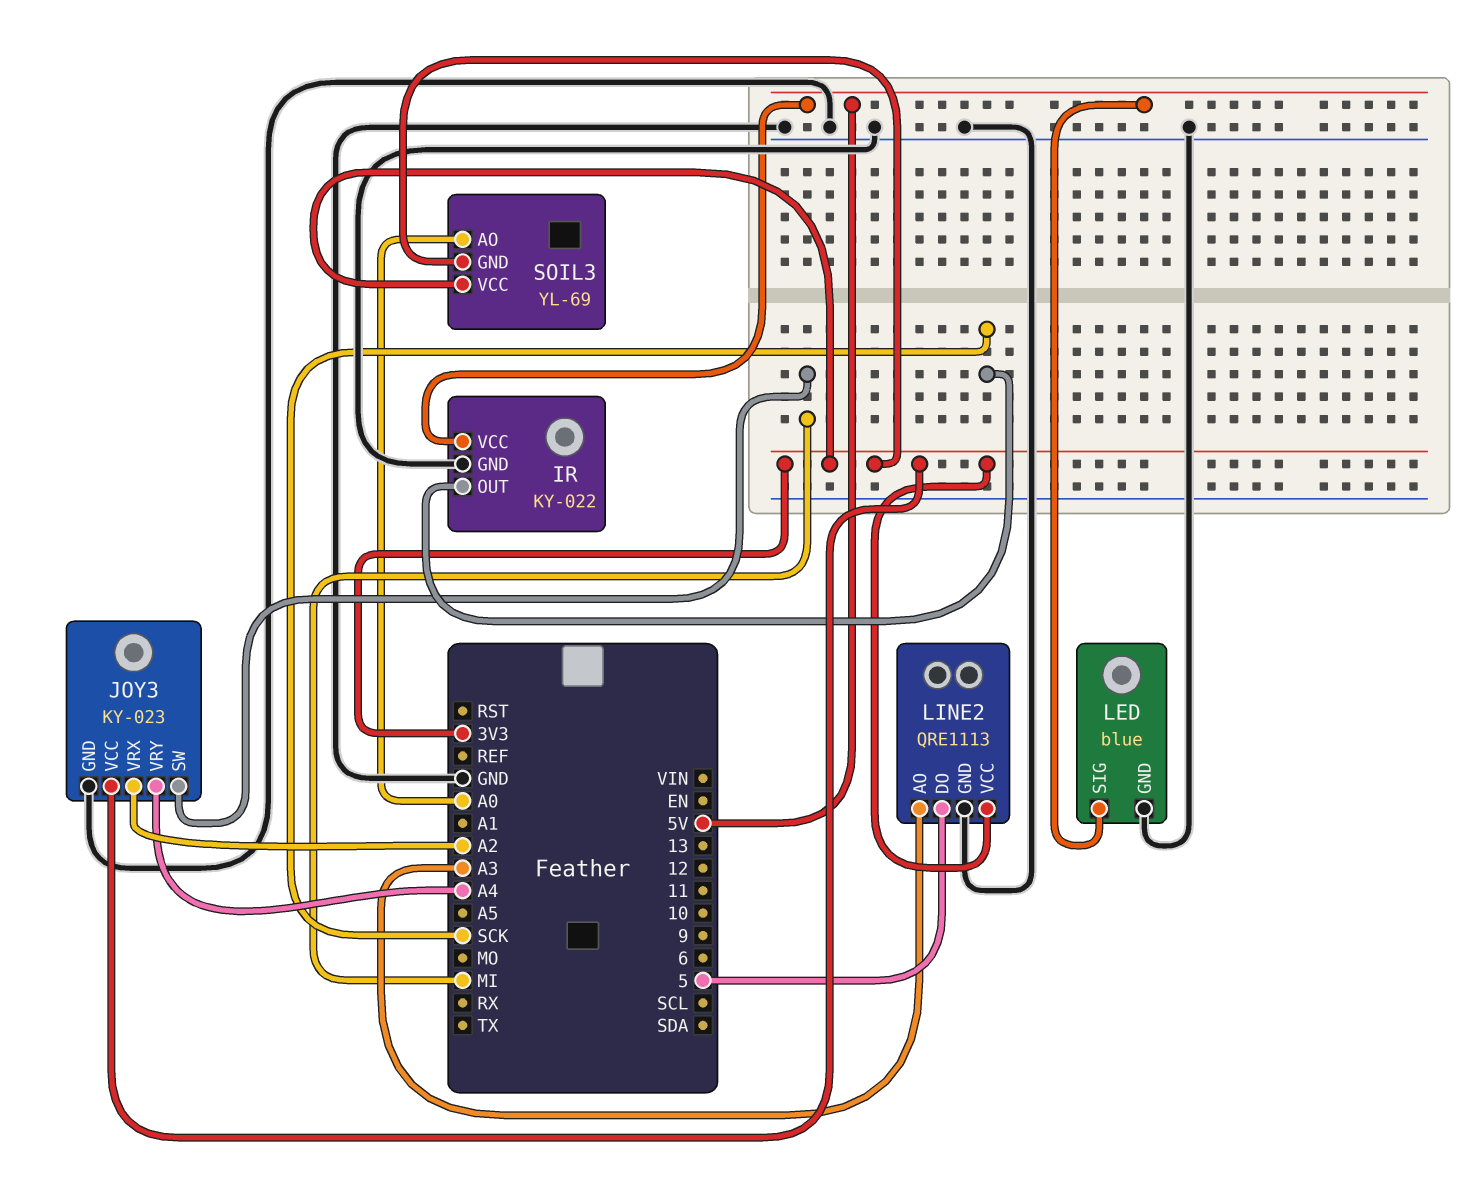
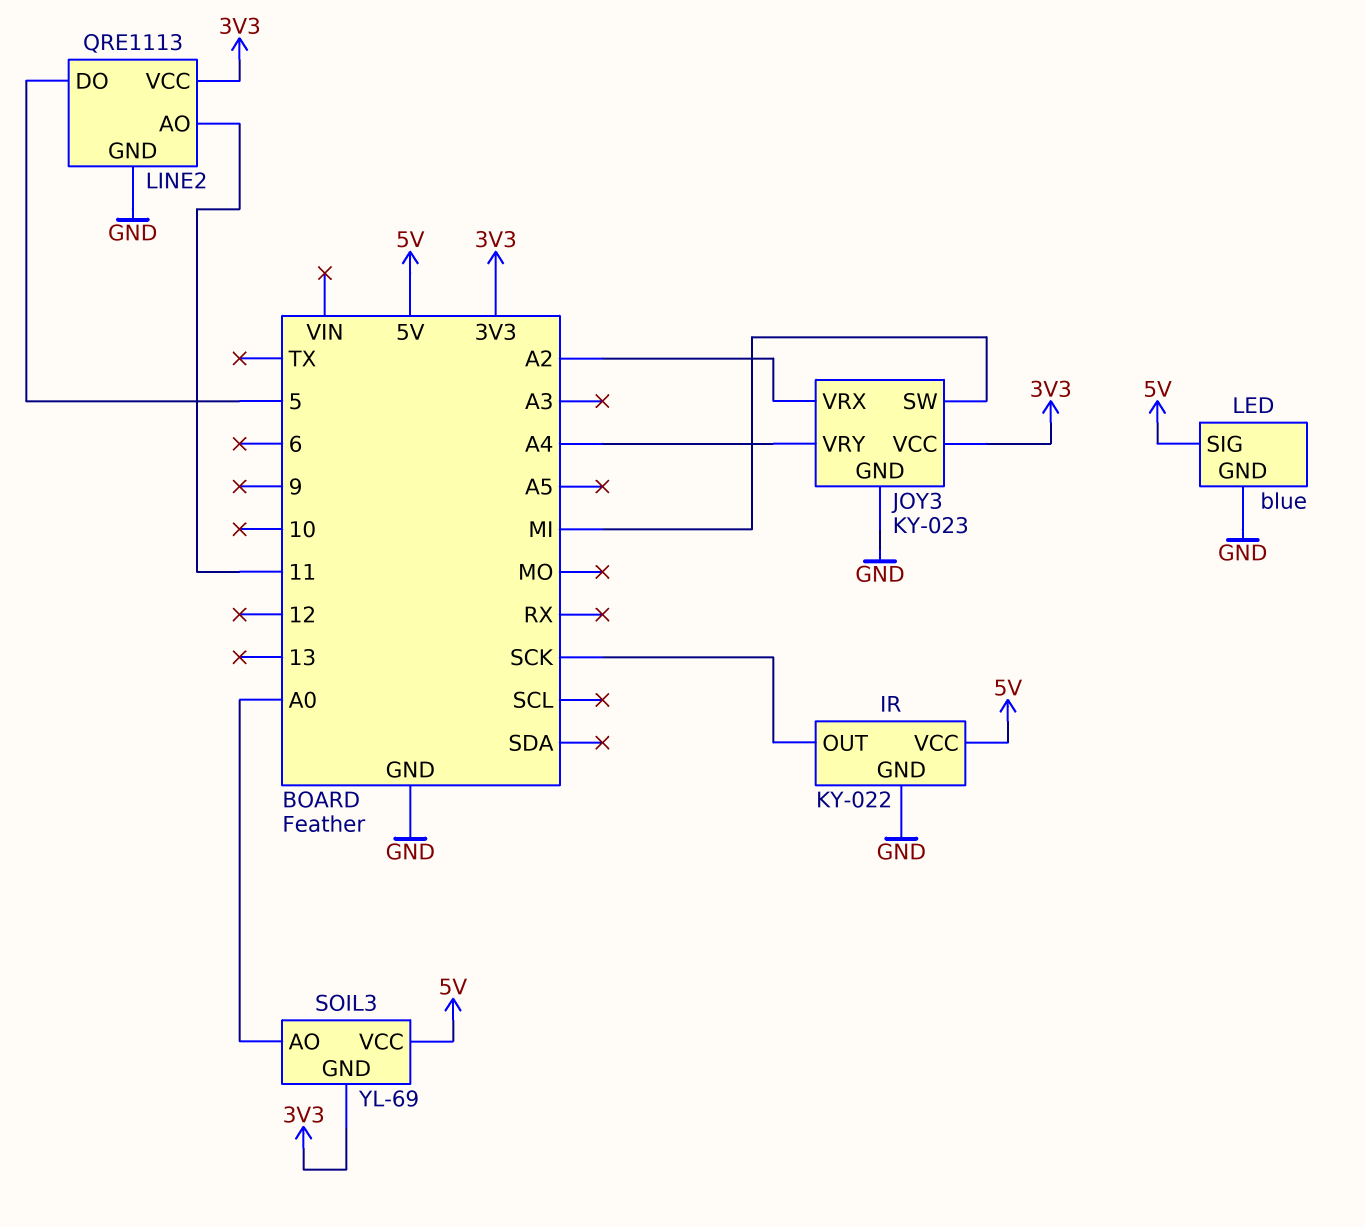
LINE2 pin AO: A3 -> 11
SOIL3 pin VCC: 3V3 -> 5V

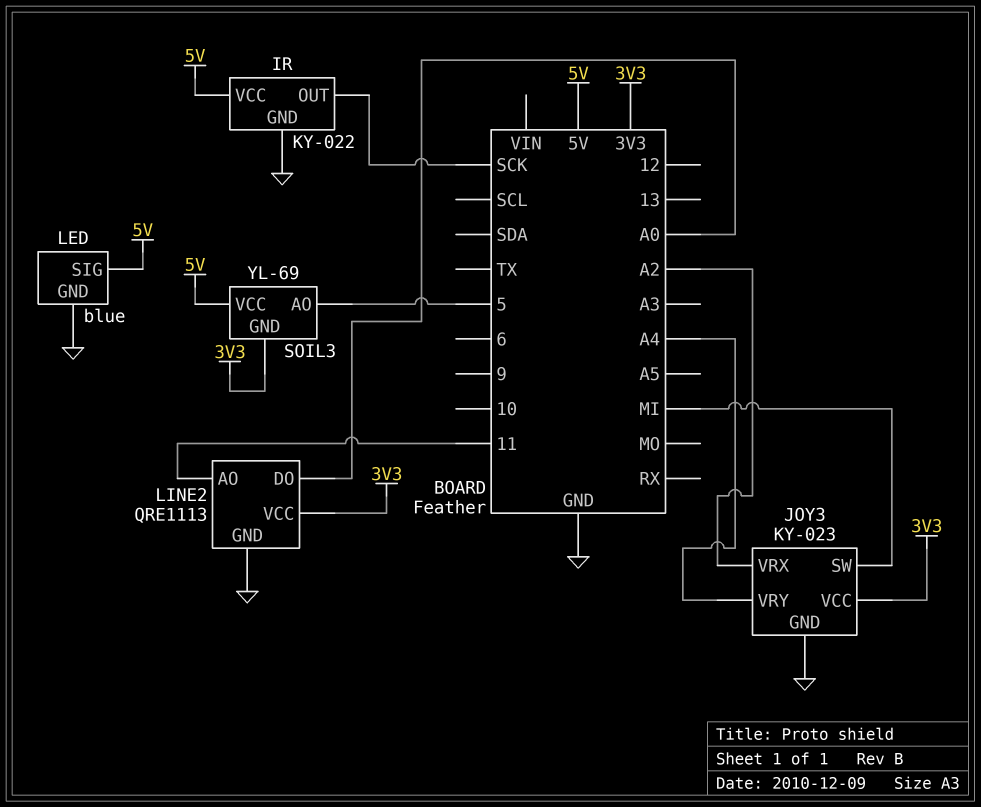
LINE2 pin DO: 5 -> A0
SOIL3 pin AO: A0 -> 5

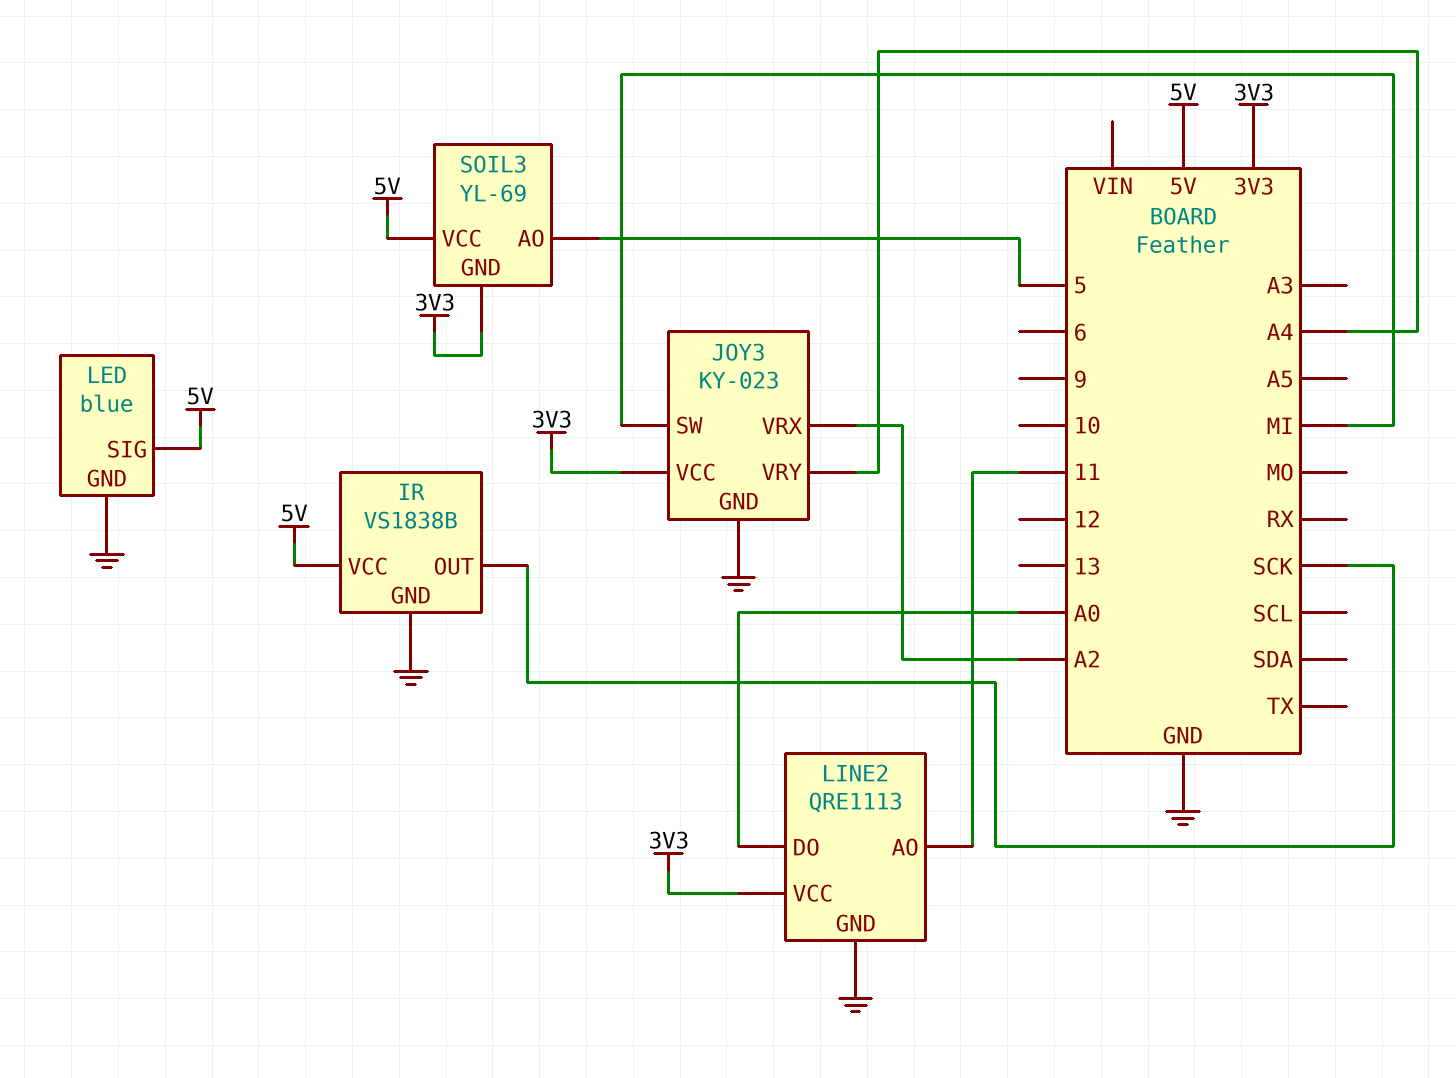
IR: KY-022 -> VS1838B

